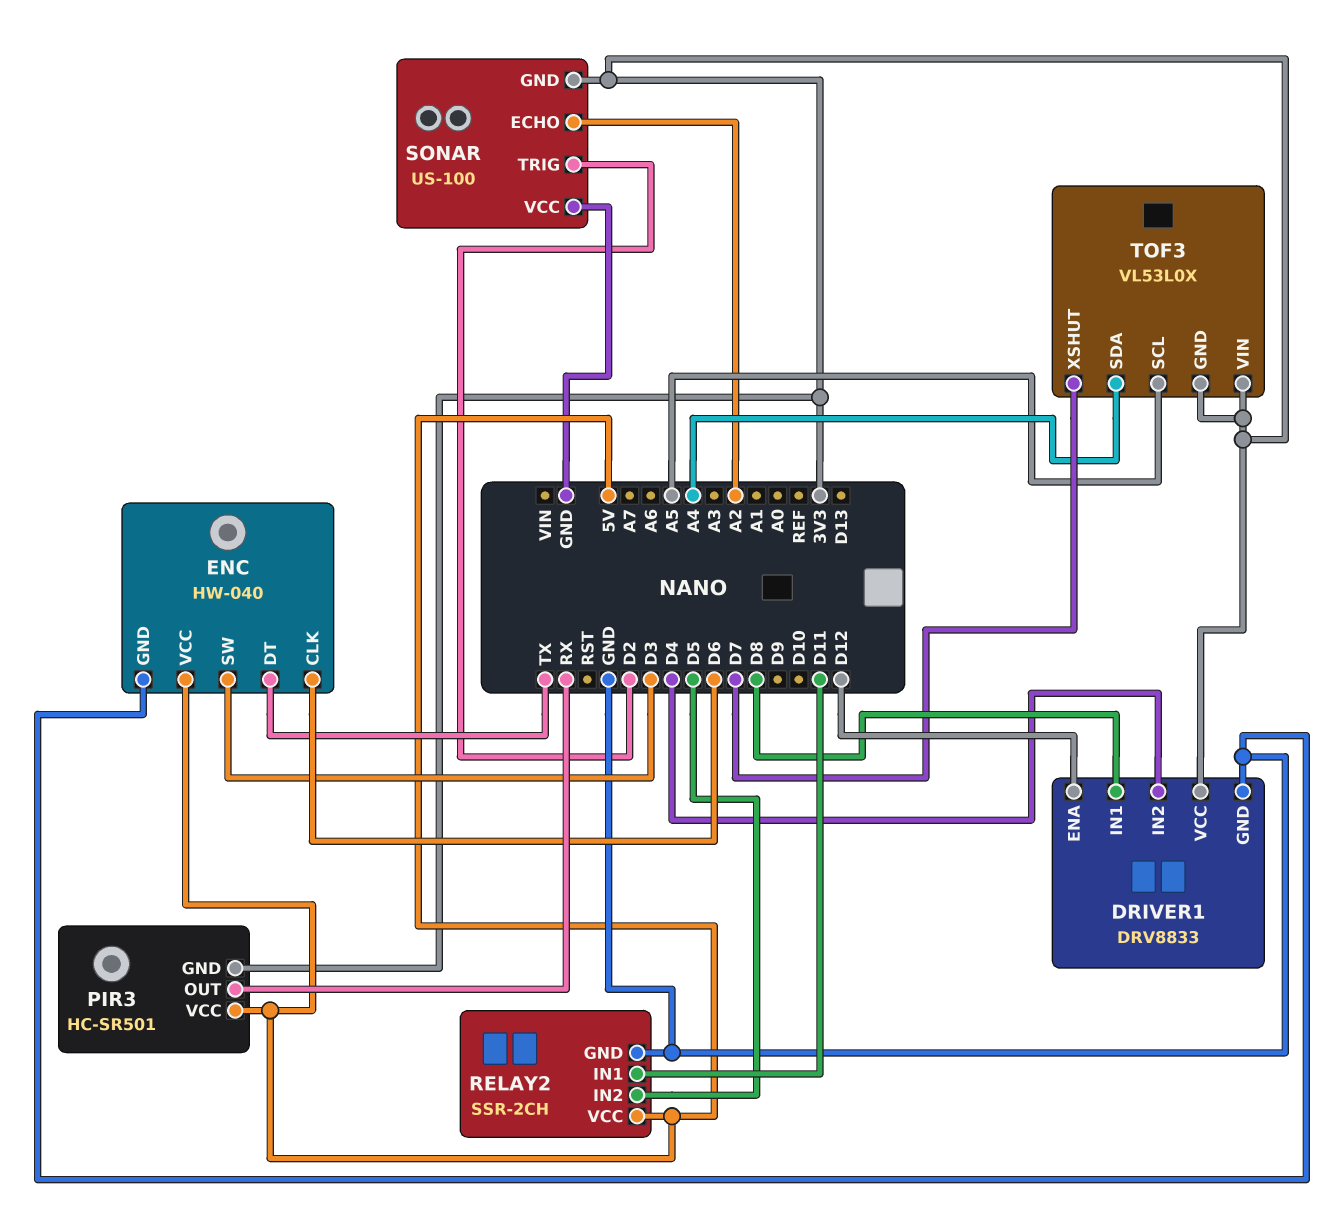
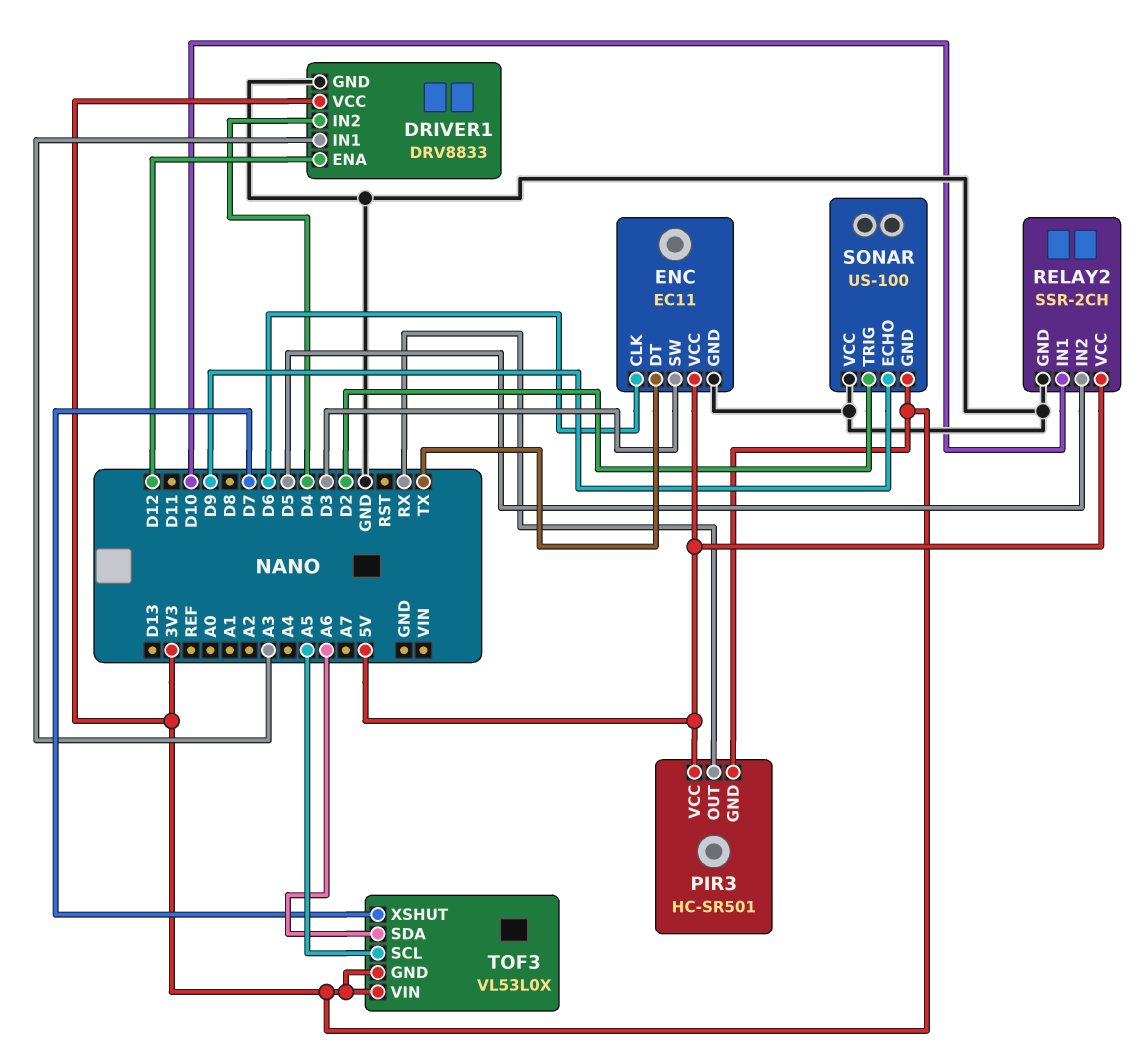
DRIVER1 pin IN1: D8 -> A3
ENC: HW-040 -> EC11
RELAY2 pin IN1: D11 -> D10
SONAR pin ECHO: A2 -> D9
TOF3 pin SDA: A4 -> A6

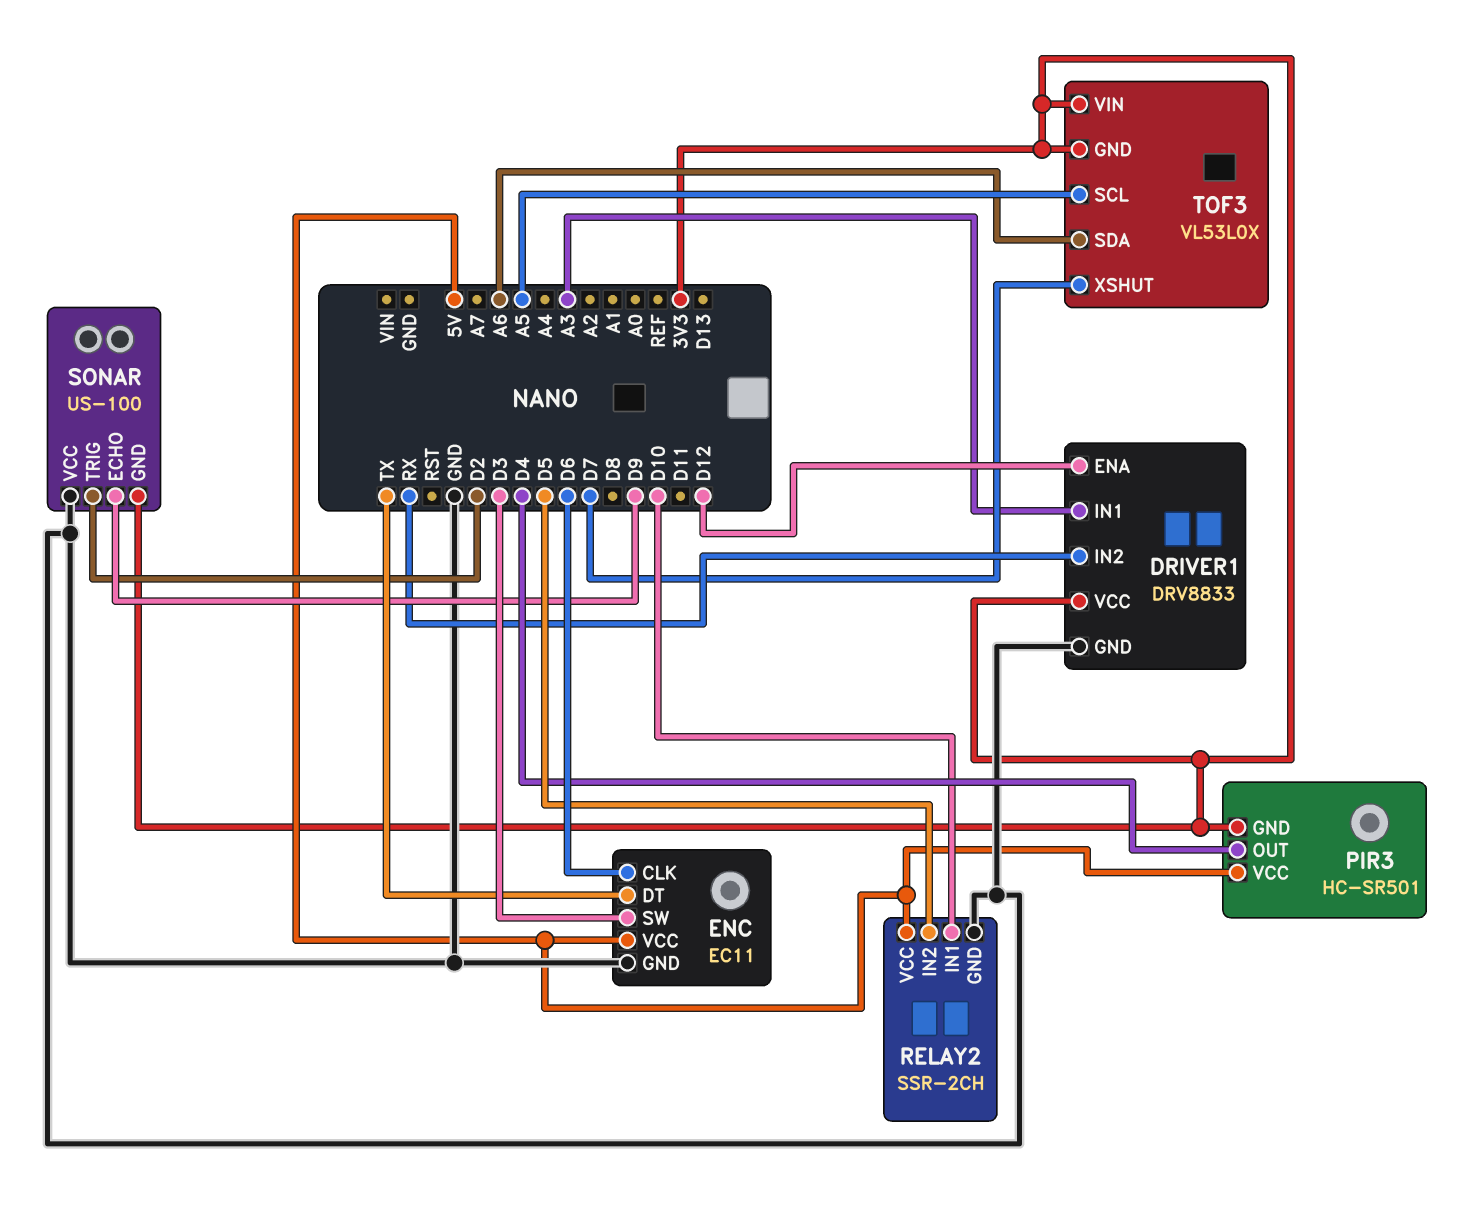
DRIVER1 pin IN2: D4 -> RX
PIR3 pin OUT: RX -> D4

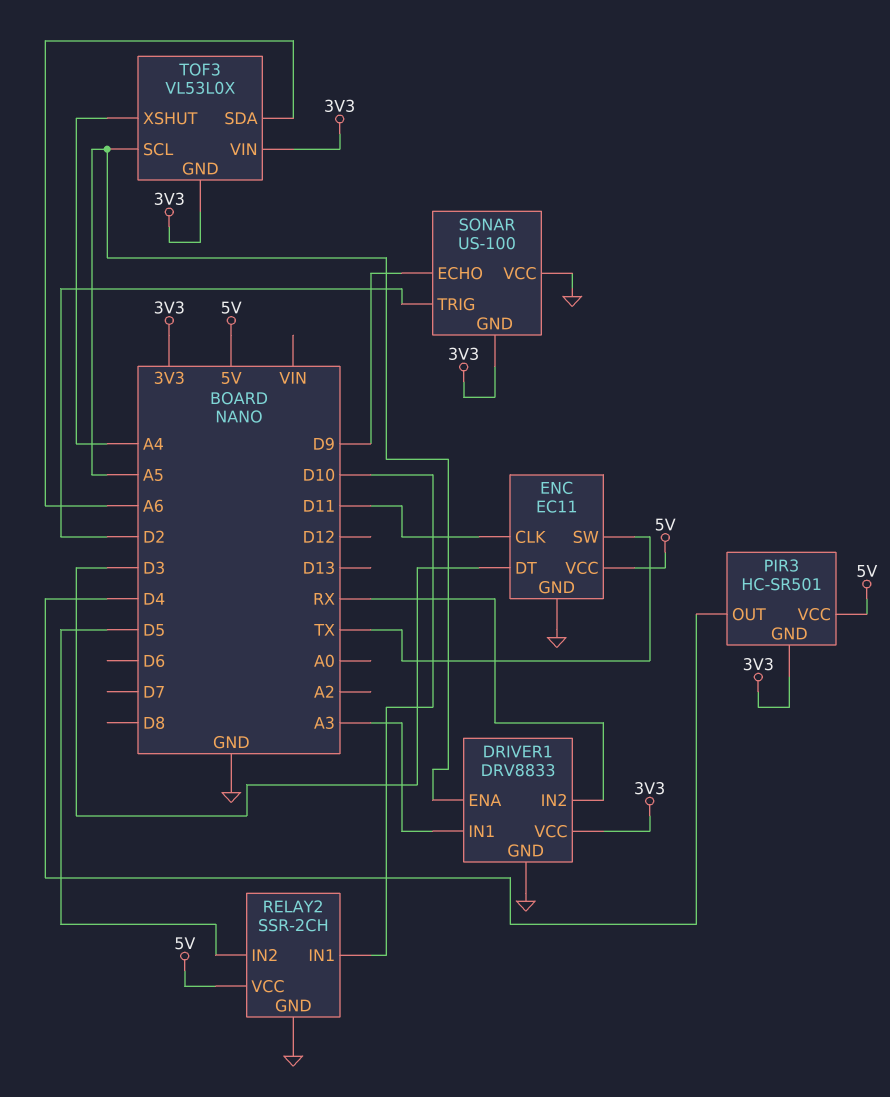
DRIVER1 pin ENA: D12 -> A5
ENC pin CLK: D6 -> D11
ENC pin DT: TX -> D3
ENC pin SW: D3 -> TX
TOF3 pin XSHUT: D7 -> A4

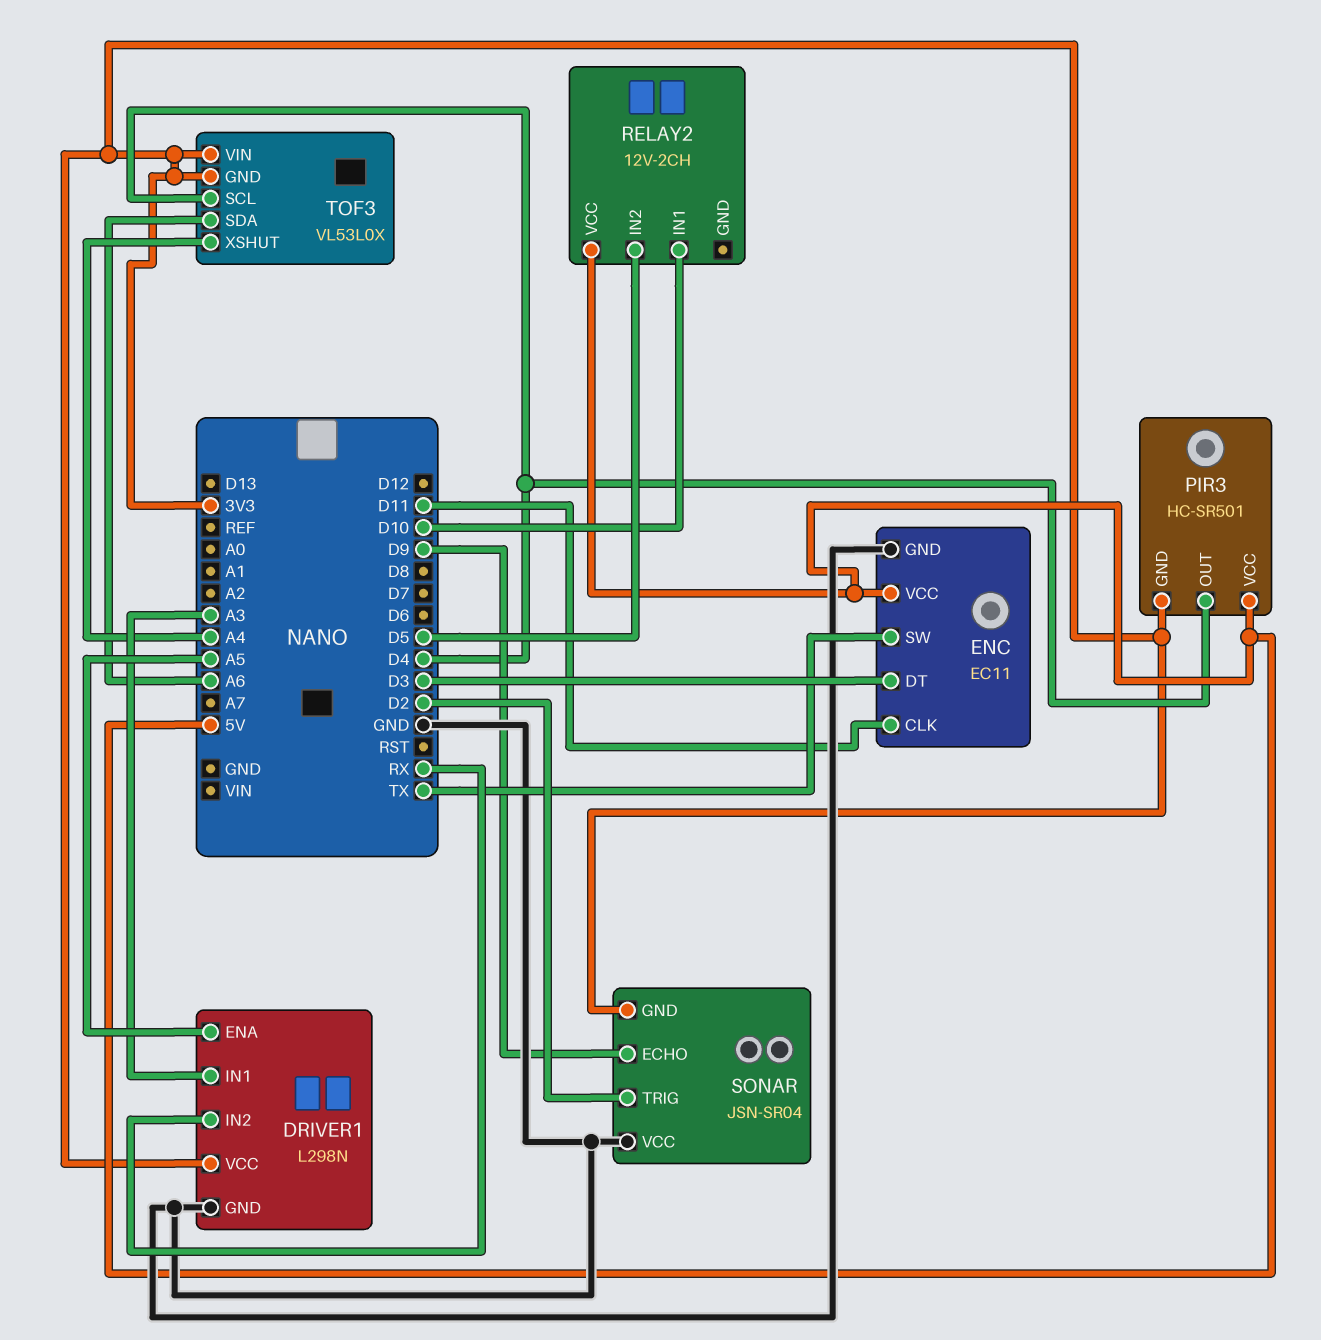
DRIVER1: DRV8833 -> L298N
RELAY2: SSR-2CH -> 12V-2CH
RELAY2 pin GND: GND -> none
SONAR: US-100 -> JSN-SR04
TOF3 pin SCL: A5 -> D4

